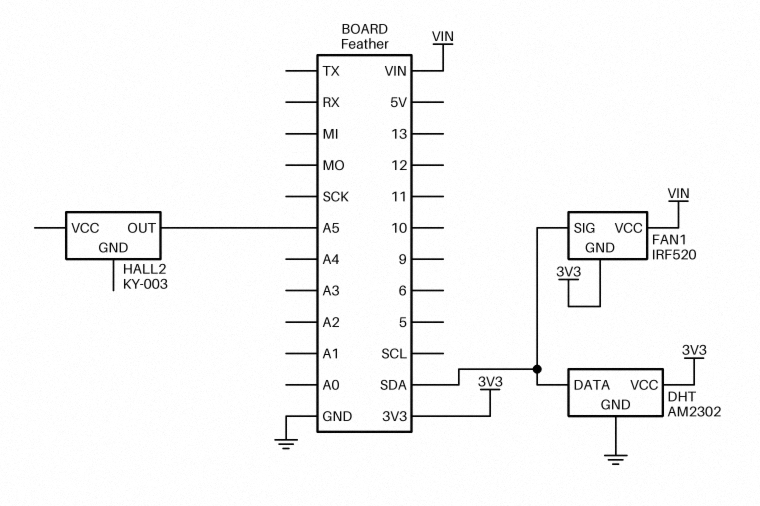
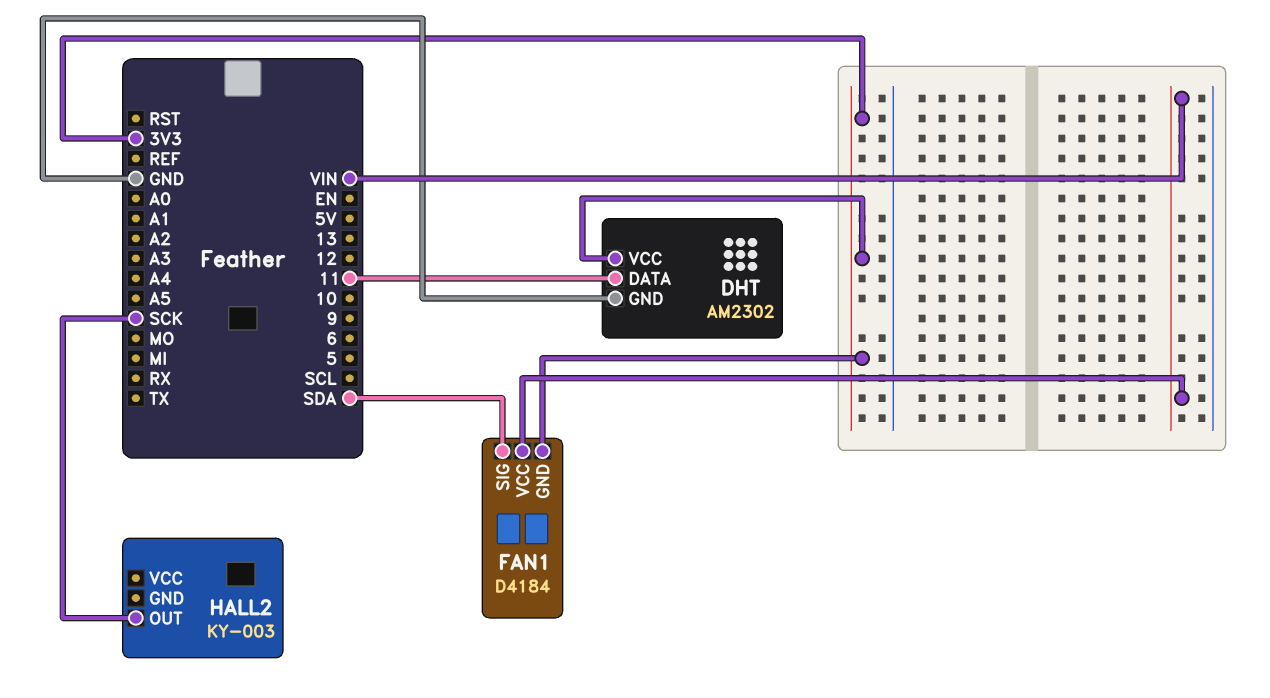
DHT pin DATA: SDA -> 11
FAN1: IRF520 -> D4184
HALL2 pin OUT: A5 -> SCK

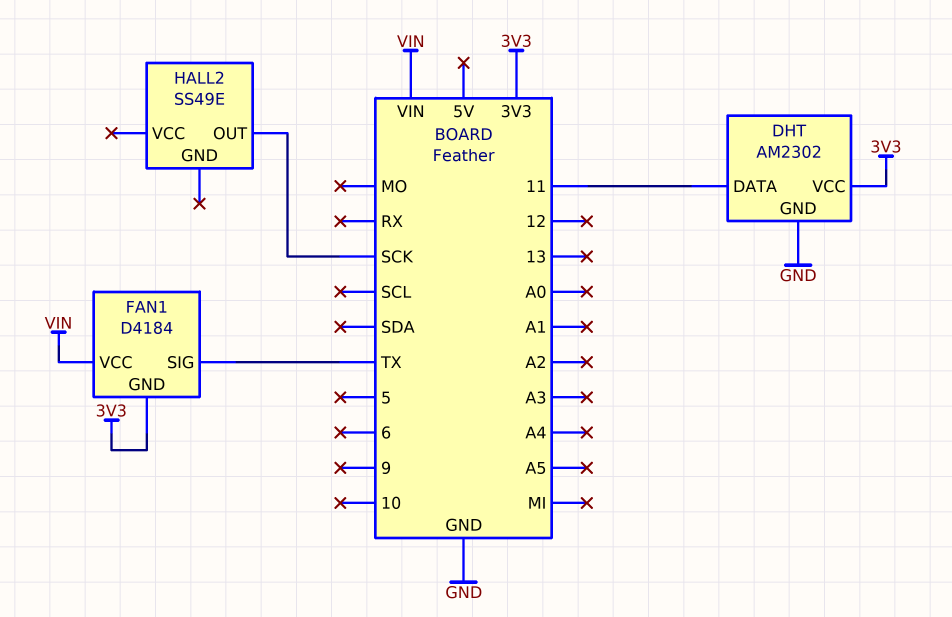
FAN1 pin SIG: SDA -> TX
HALL2: KY-003 -> SS49E

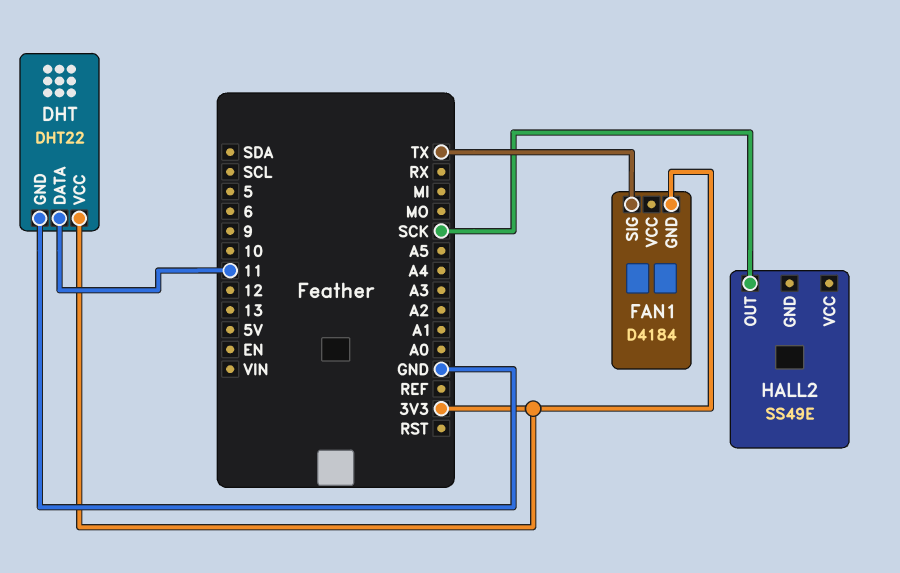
DHT: AM2302 -> DHT22
FAN1 pin VCC: VIN -> none

